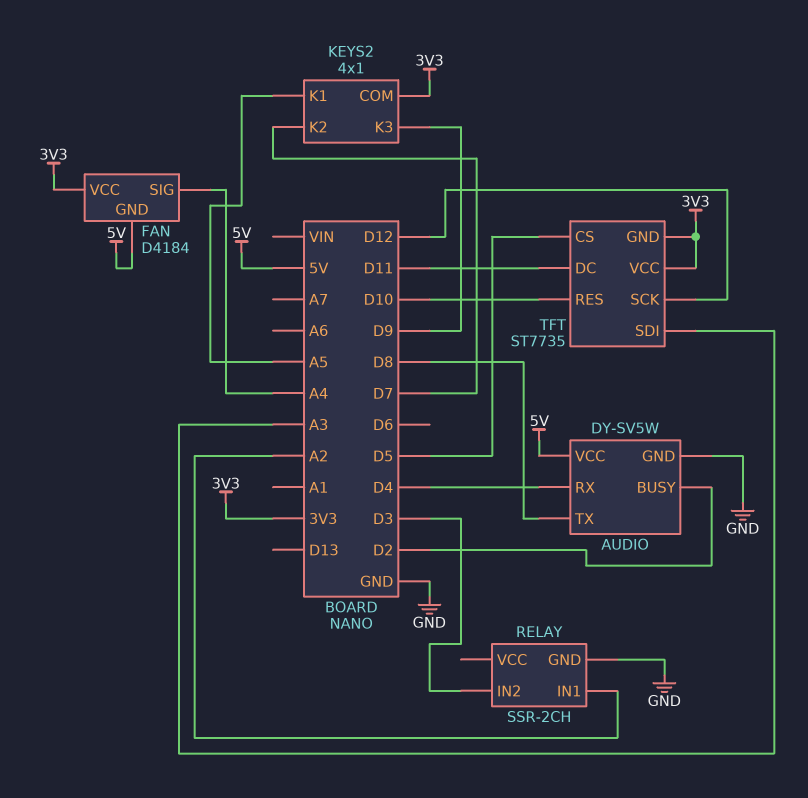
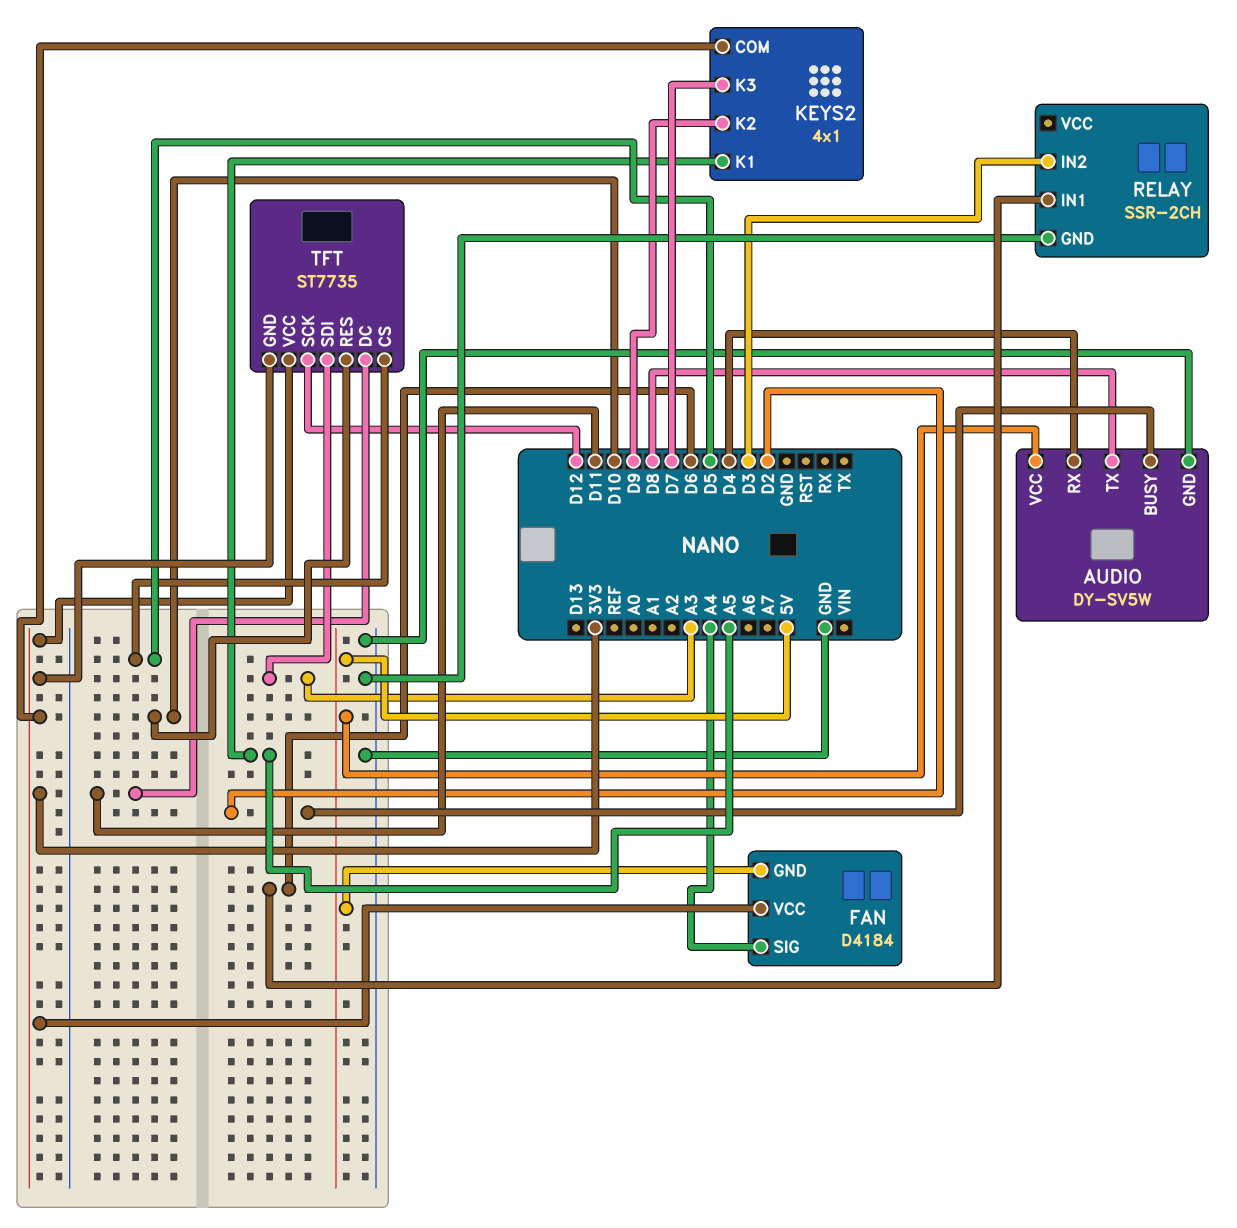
KEYS2 pin K2: D7 -> D9
KEYS2 pin K3: D9 -> D7
RELAY pin IN1: A2 -> D6

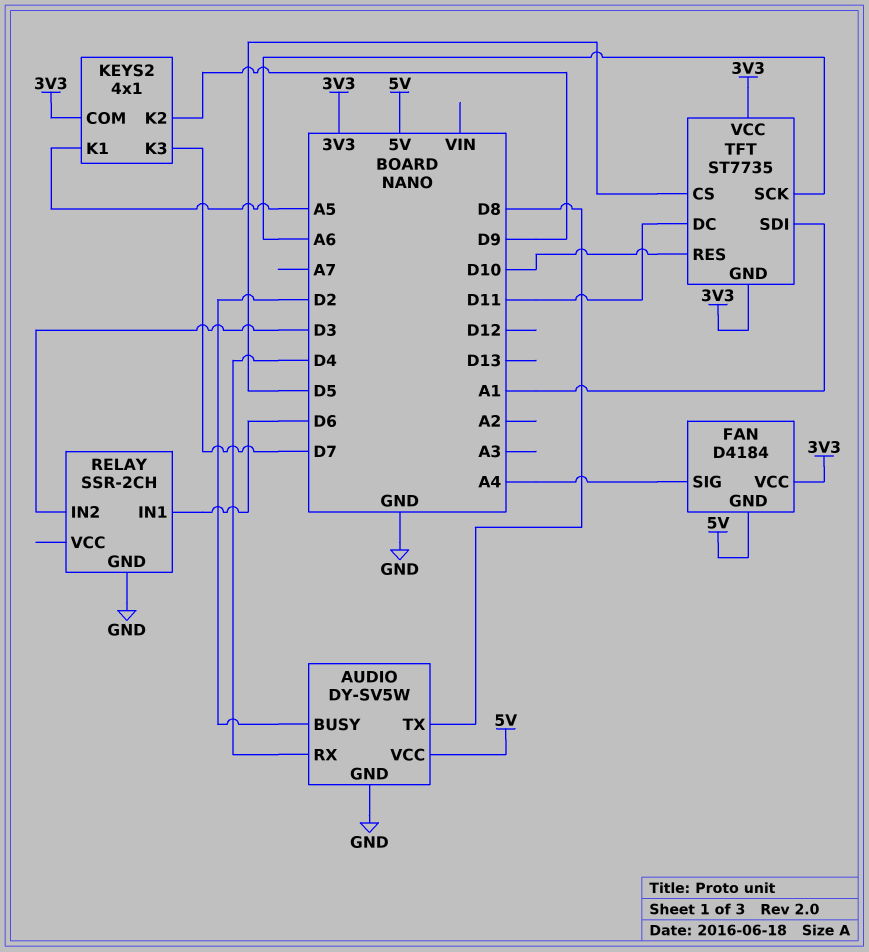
TFT pin SCK: D12 -> A6
TFT pin SDI: A3 -> A1

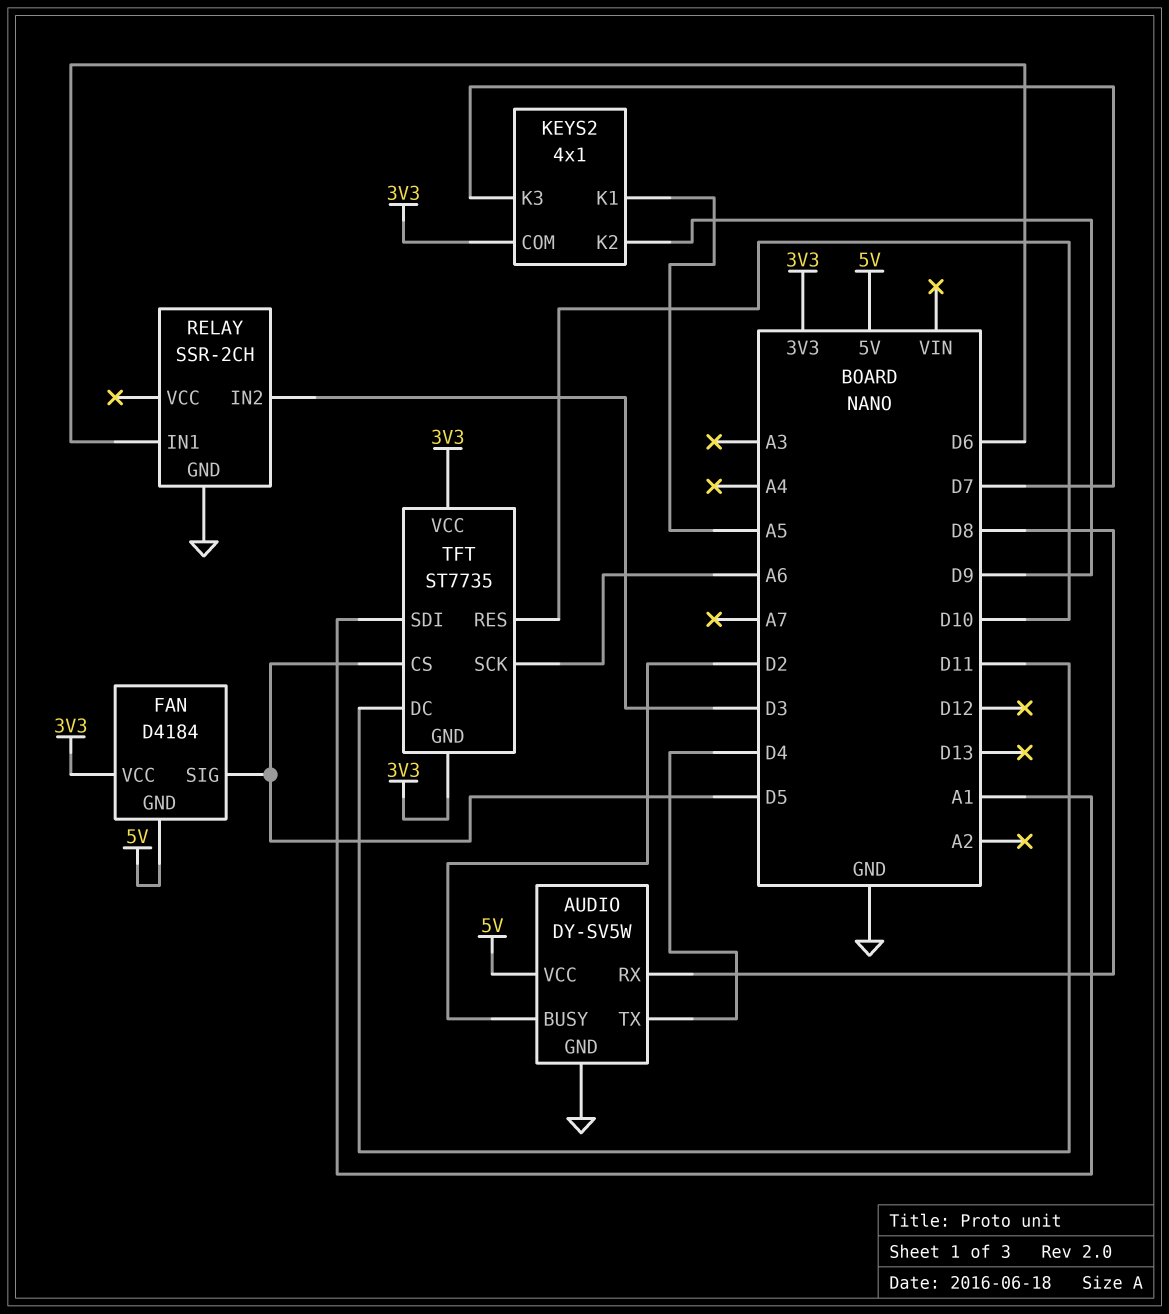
AUDIO pin RX: D4 -> D8
AUDIO pin TX: D8 -> D4
FAN pin SIG: A4 -> D5

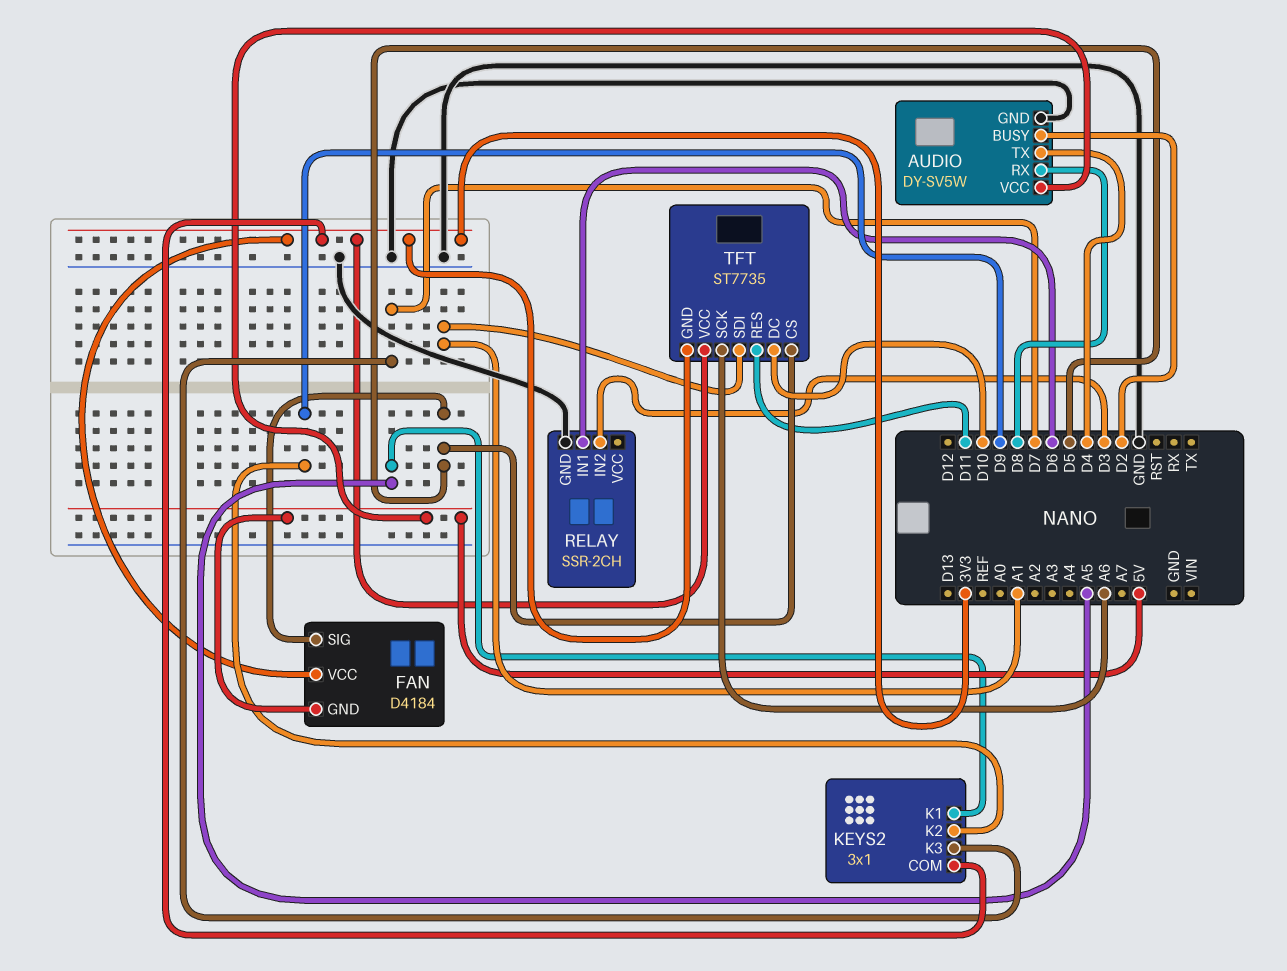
KEYS2: 4x1 -> 3x1
TFT pin DC: D11 -> D10
TFT pin RES: D10 -> D11

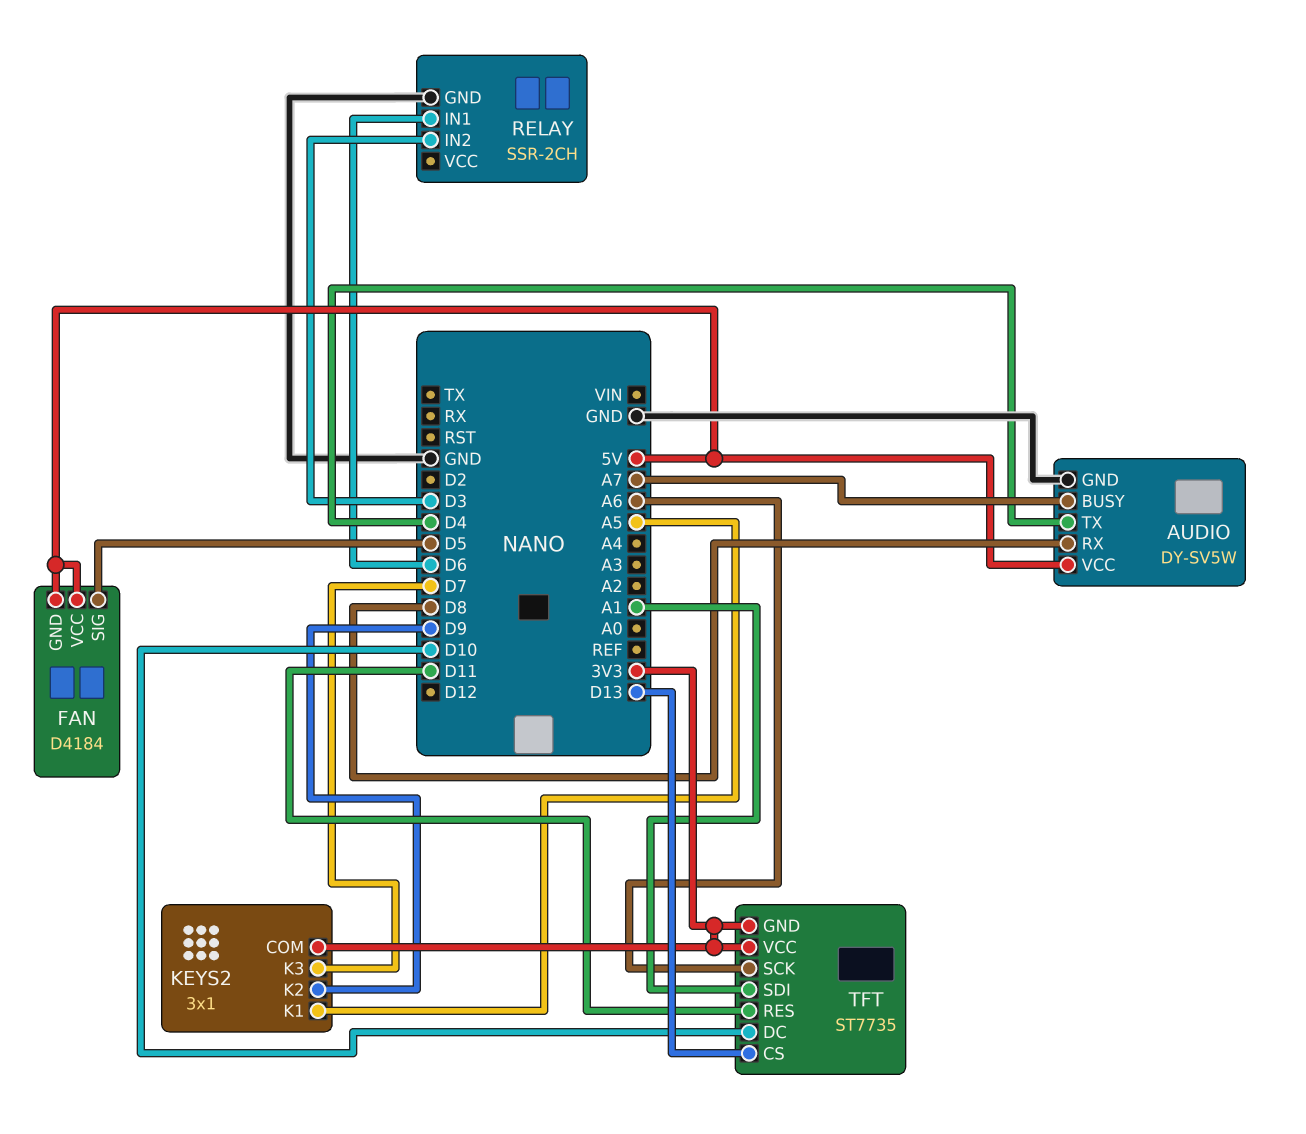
AUDIO pin BUSY: D2 -> A7
FAN pin VCC: 3V3 -> 5V
TFT pin CS: D5 -> D13

